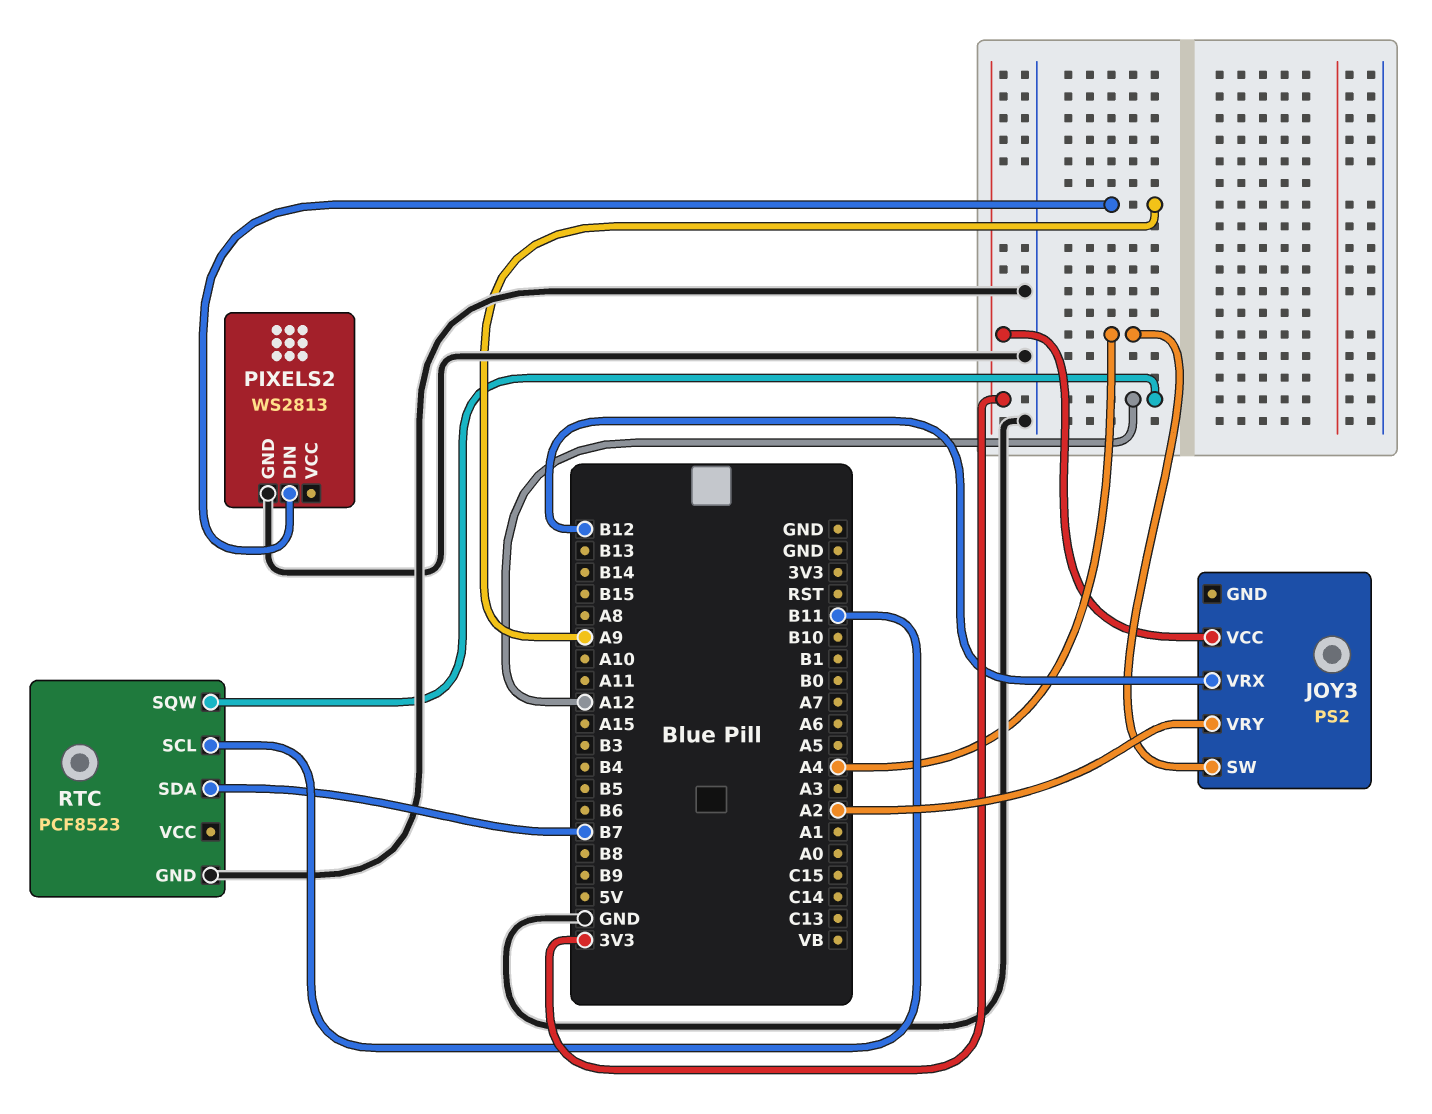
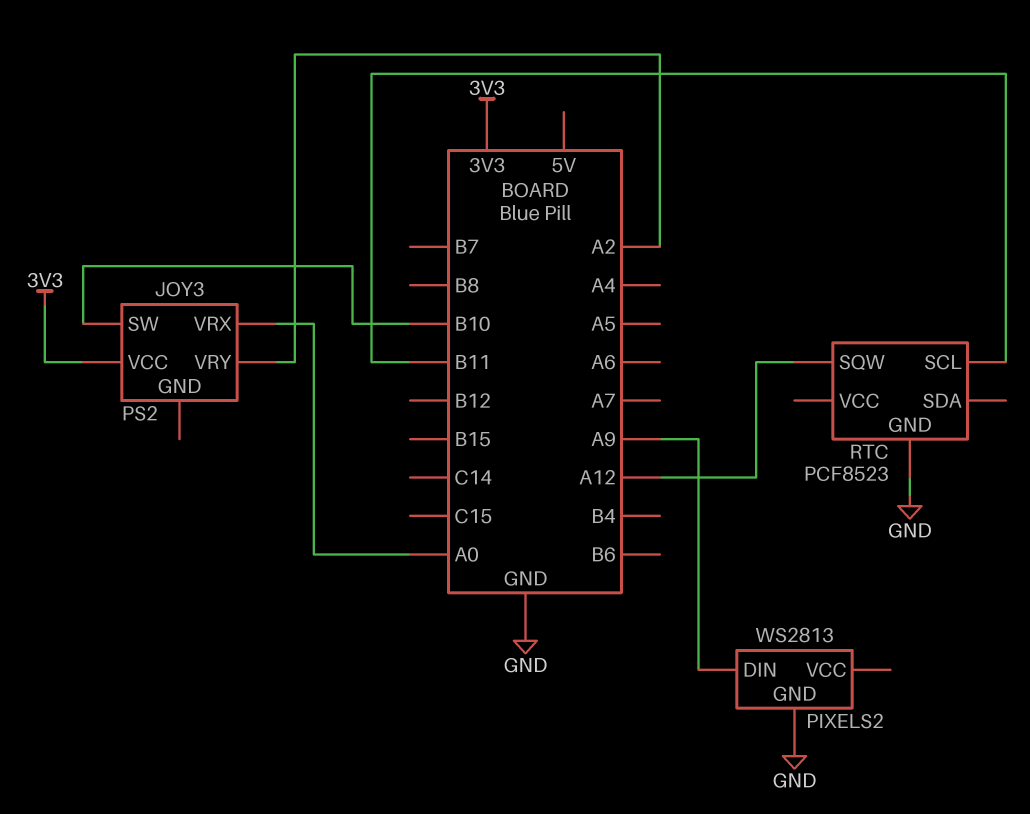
JOY3 pin SW: A4 -> B10
JOY3 pin VRX: B12 -> A0
RTC pin SDA: B7 -> none

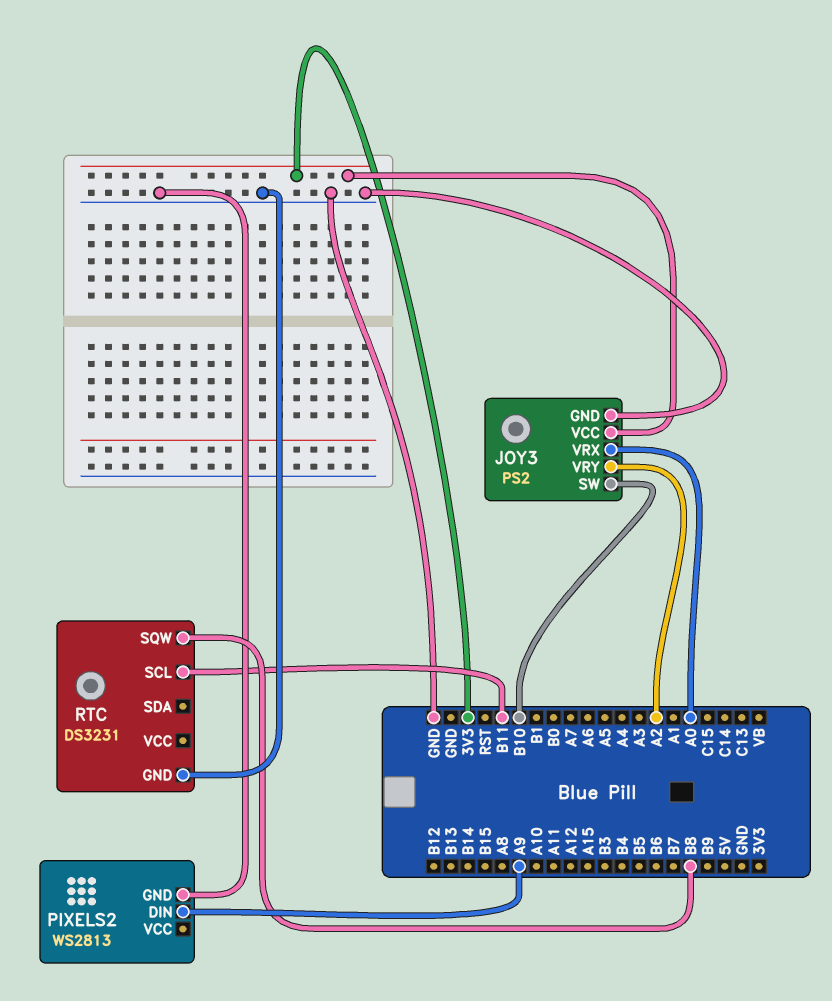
JOY3 pin GND: none -> GND
RTC: PCF8523 -> DS3231
RTC pin SQW: A12 -> B8

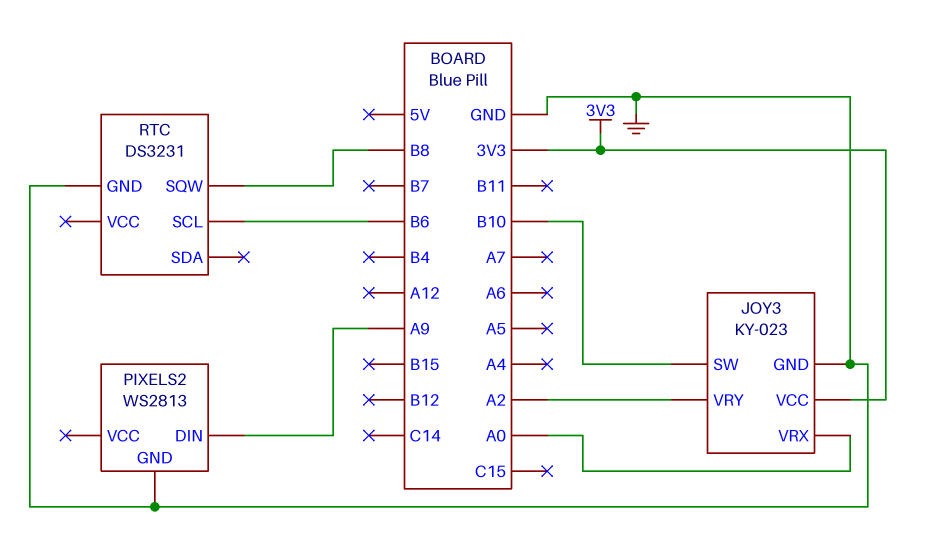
JOY3: PS2 -> KY-023
RTC pin SCL: B11 -> B6

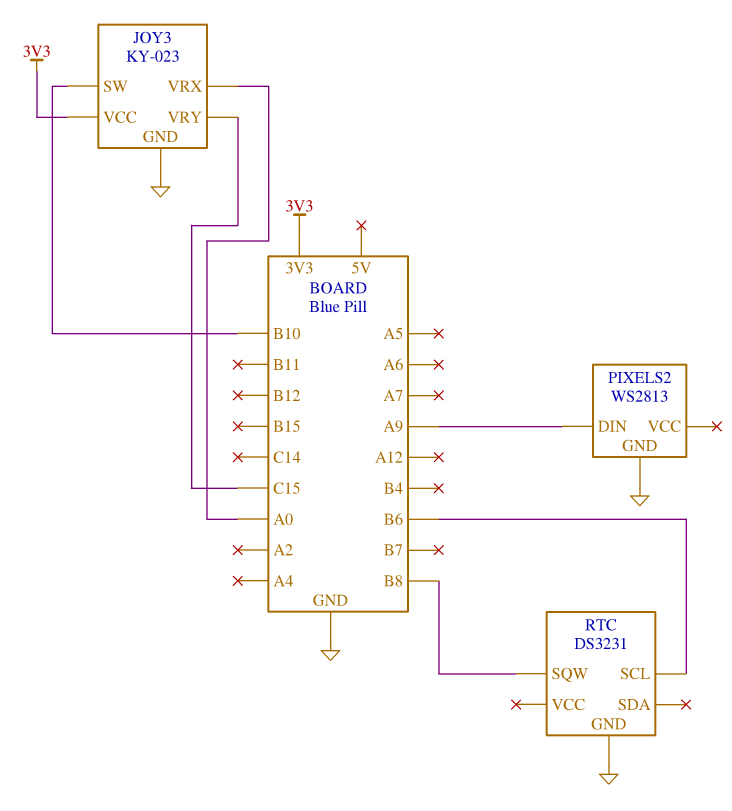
JOY3 pin VRY: A2 -> C15

